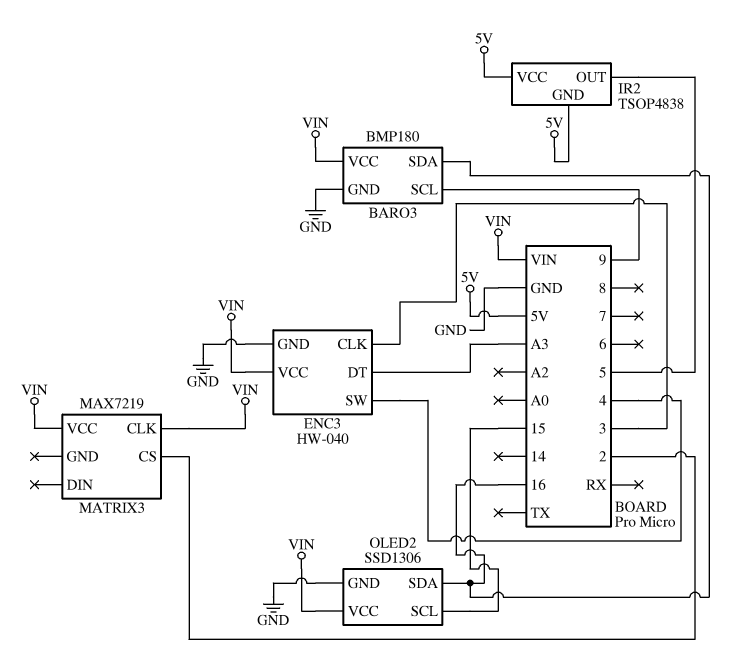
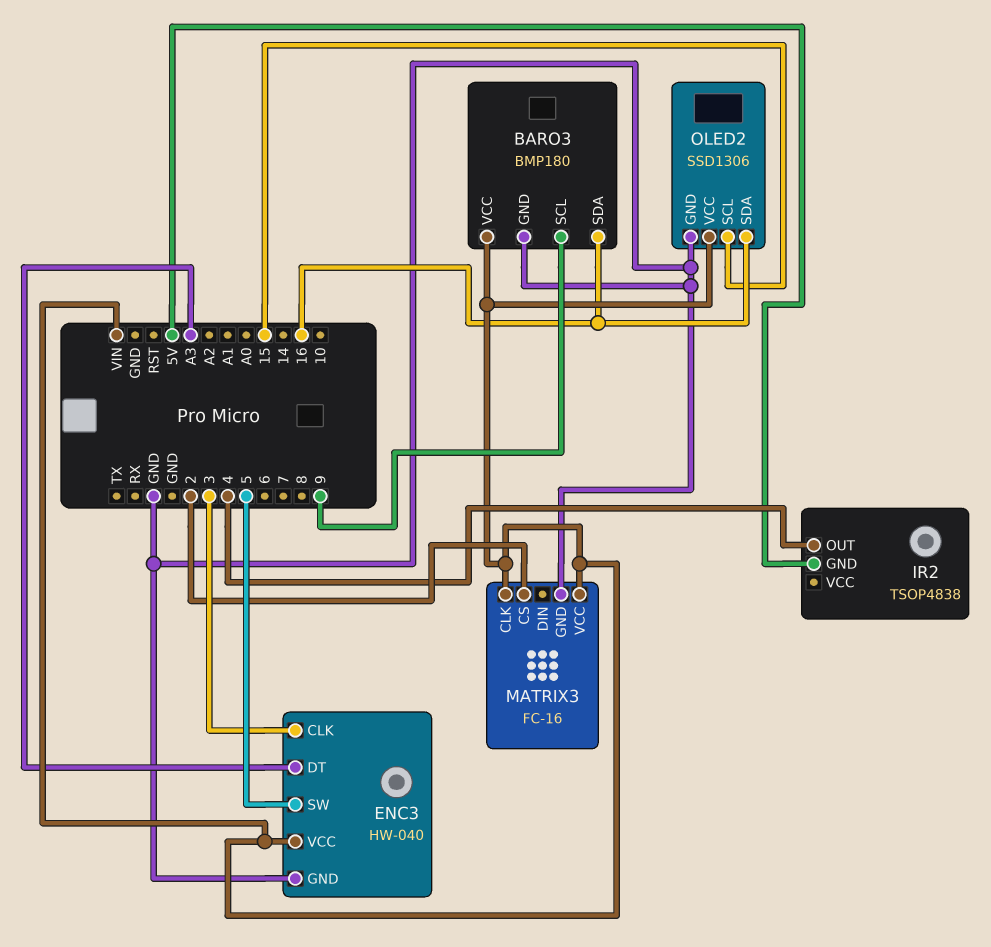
ENC3 pin SW: 4 -> 5
IR2 pin OUT: 5 -> 4
IR2 pin VCC: 5V -> none
MATRIX3: MAX7219 -> FC-16
MATRIX3 pin GND: none -> GND

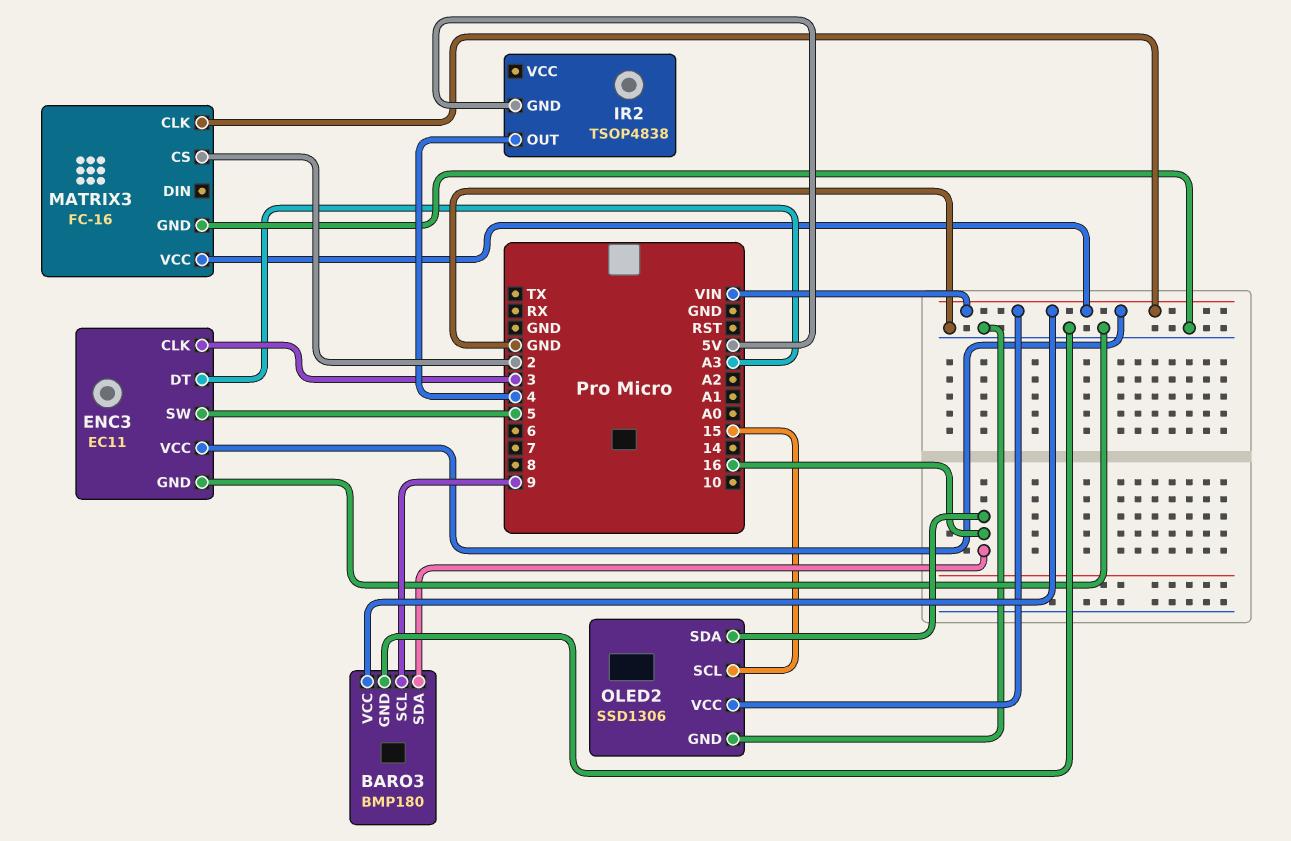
ENC3: HW-040 -> EC11

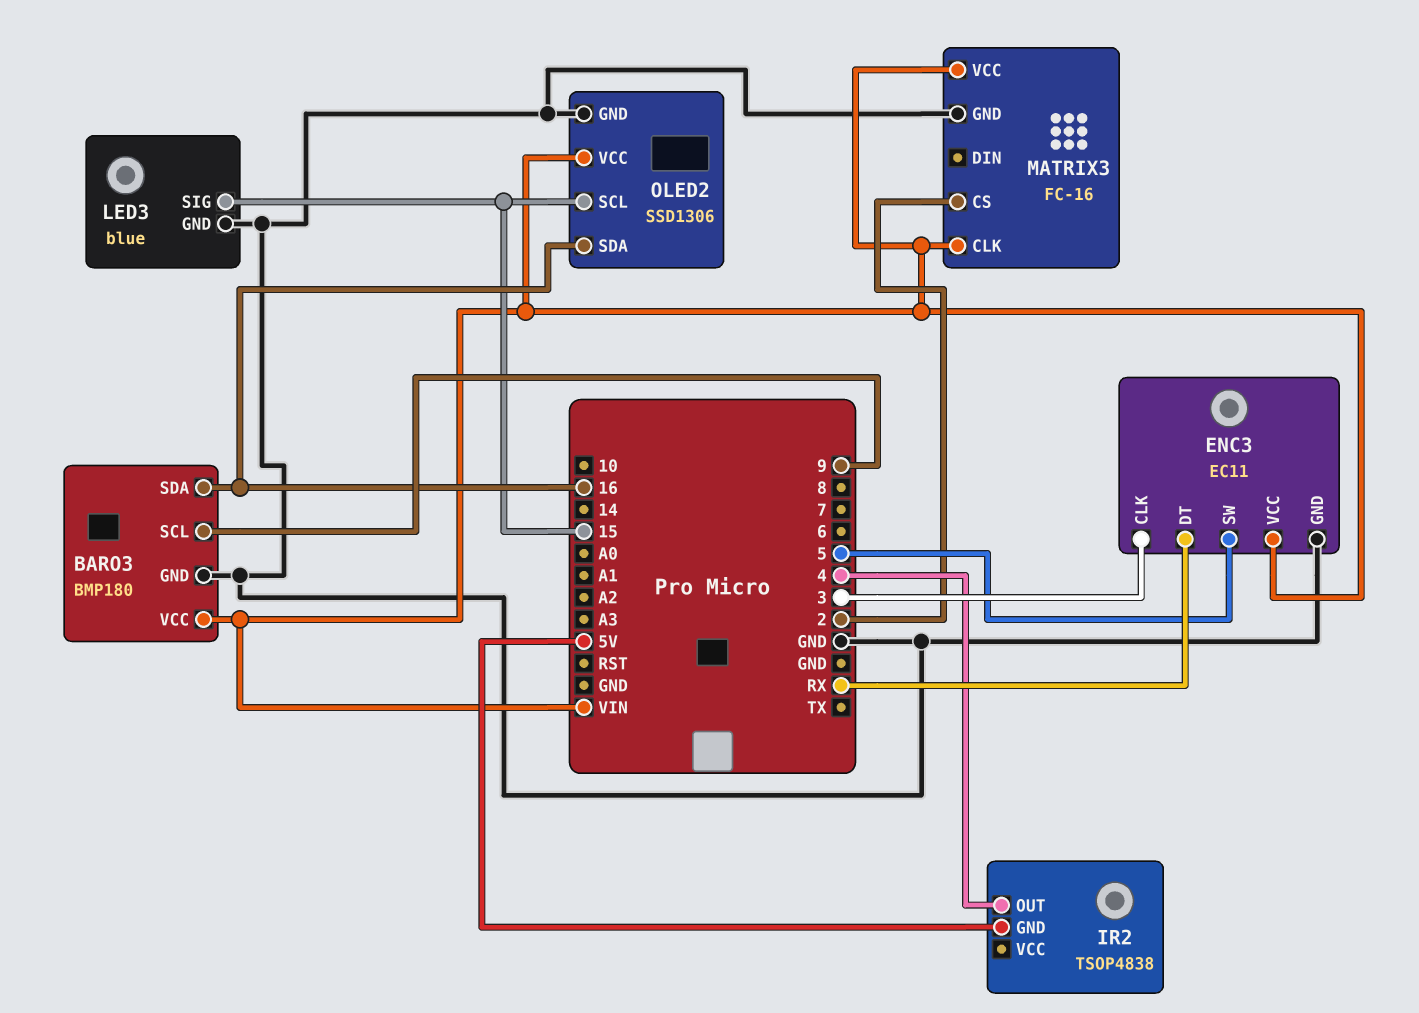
ENC3 pin DT: A3 -> RX
LED3: none -> blue
LED3 pin GND: none -> GND
LED3 pin SIG: none -> 15

